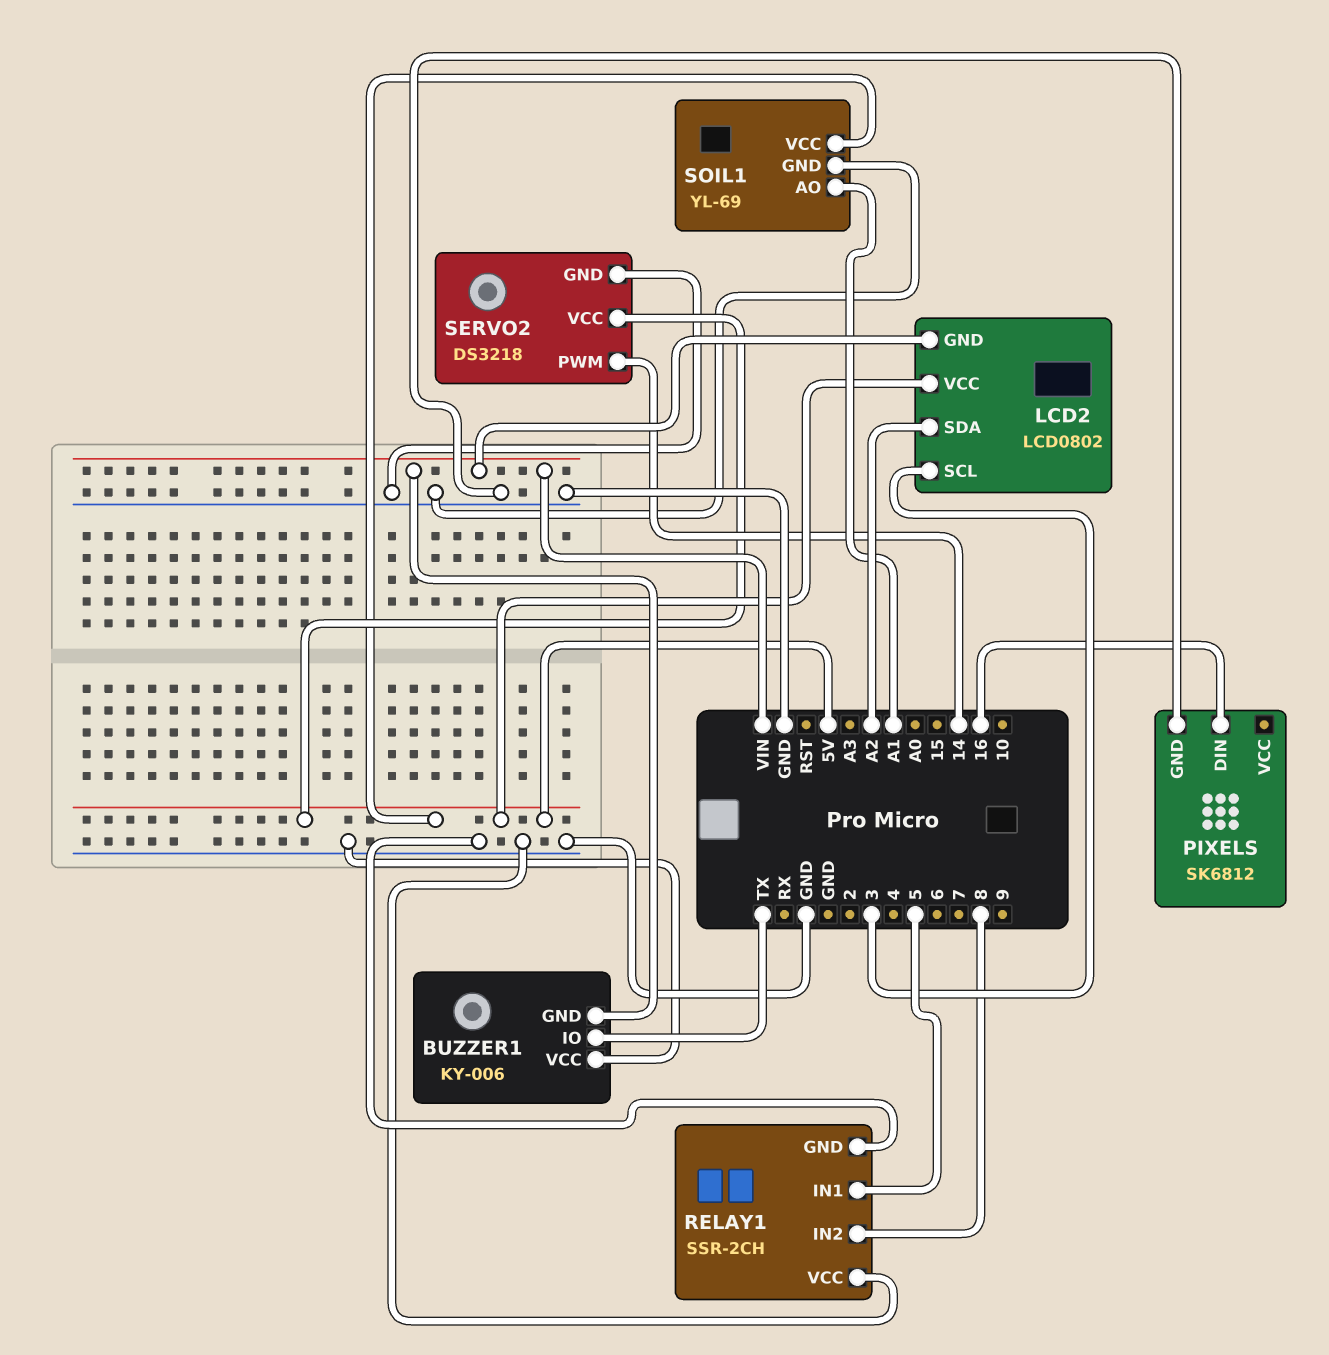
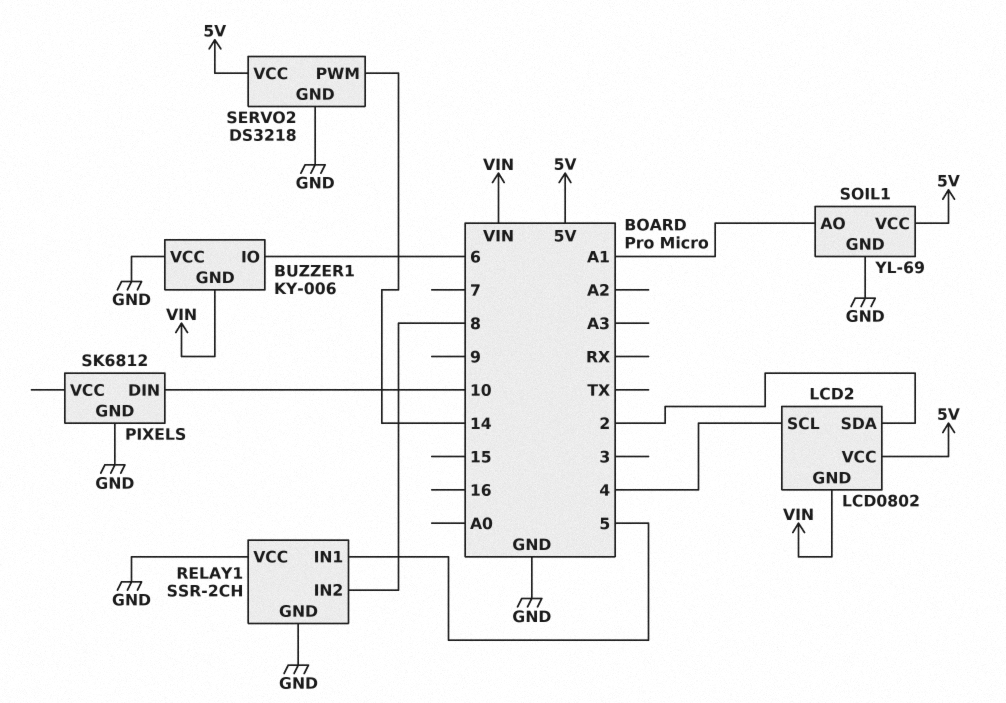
BUZZER1 pin IO: TX -> 6
LCD2 pin SCL: 3 -> 4
LCD2 pin SDA: A2 -> 2
PIXELS pin DIN: 16 -> 10

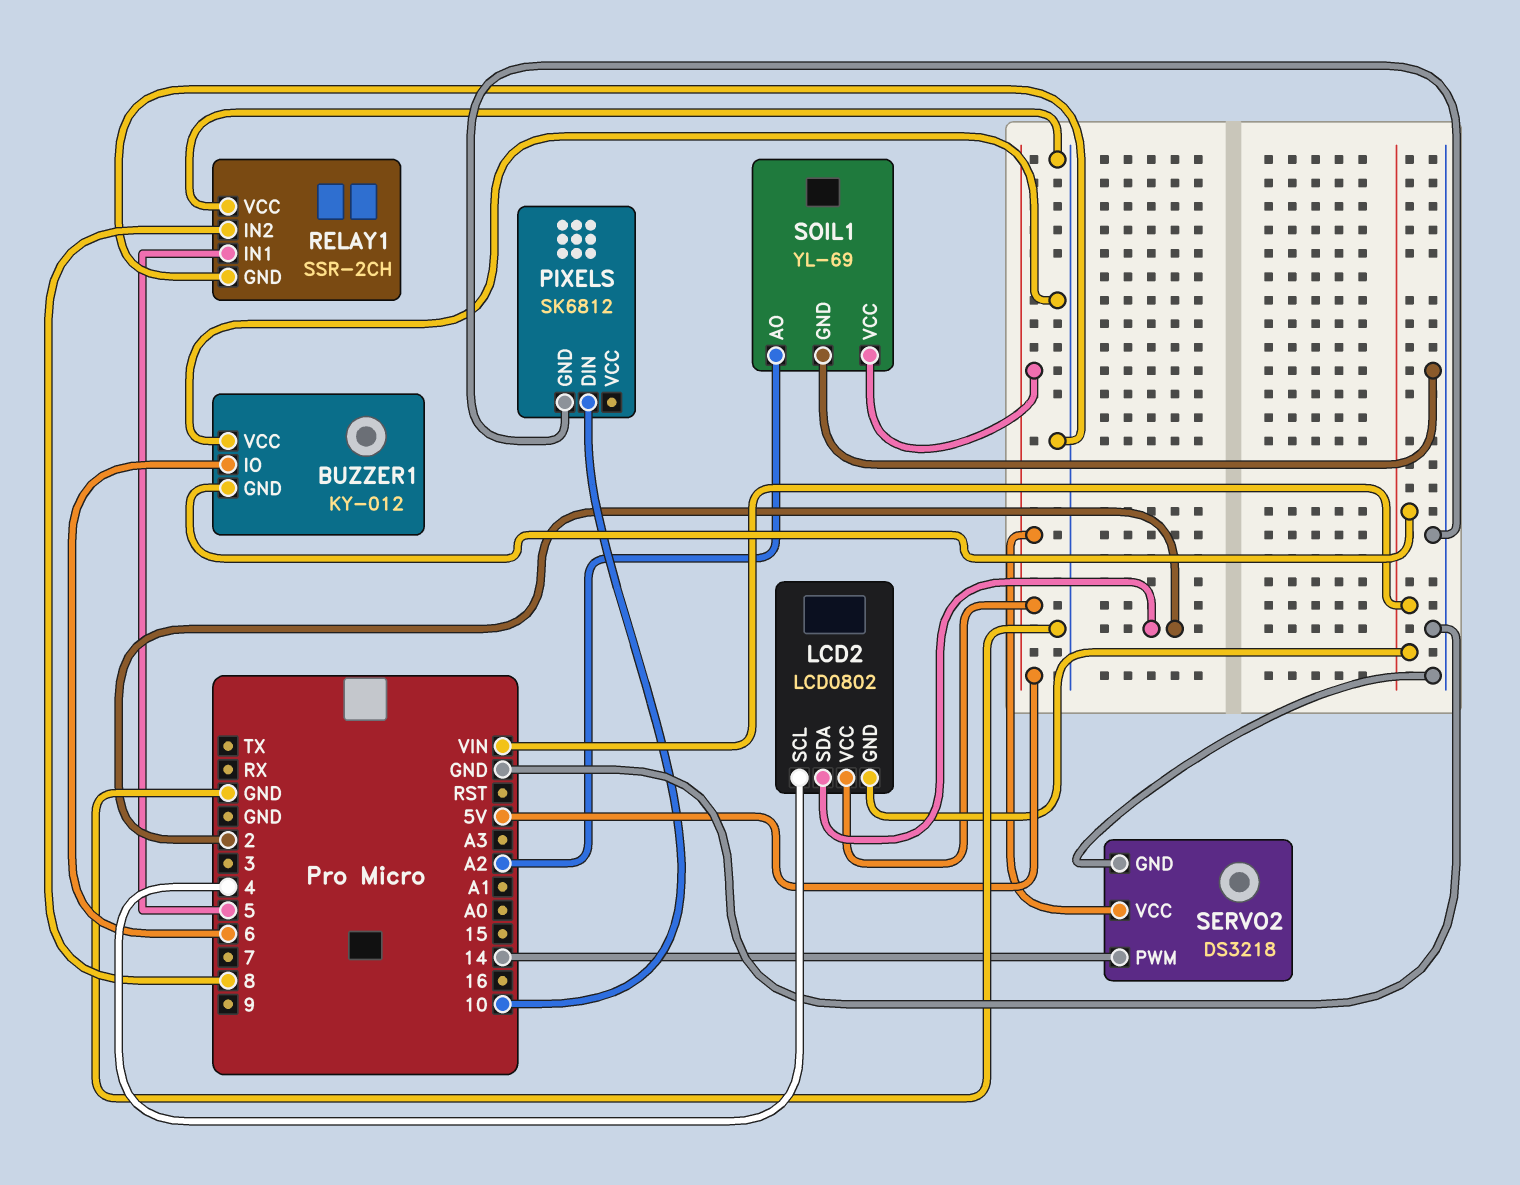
BUZZER1: KY-006 -> KY-012
SOIL1 pin AO: A1 -> A2

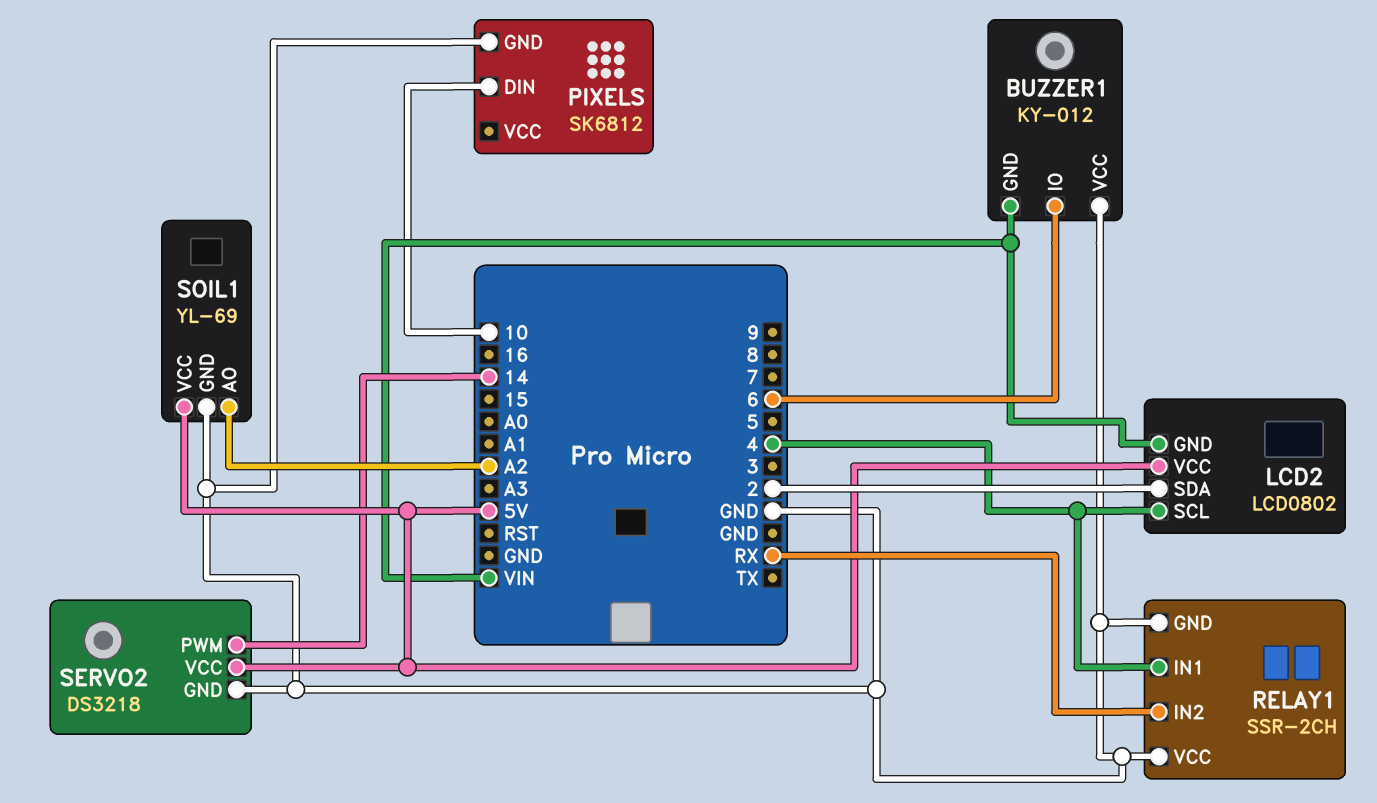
RELAY1 pin IN1: 5 -> 4
RELAY1 pin IN2: 8 -> RX

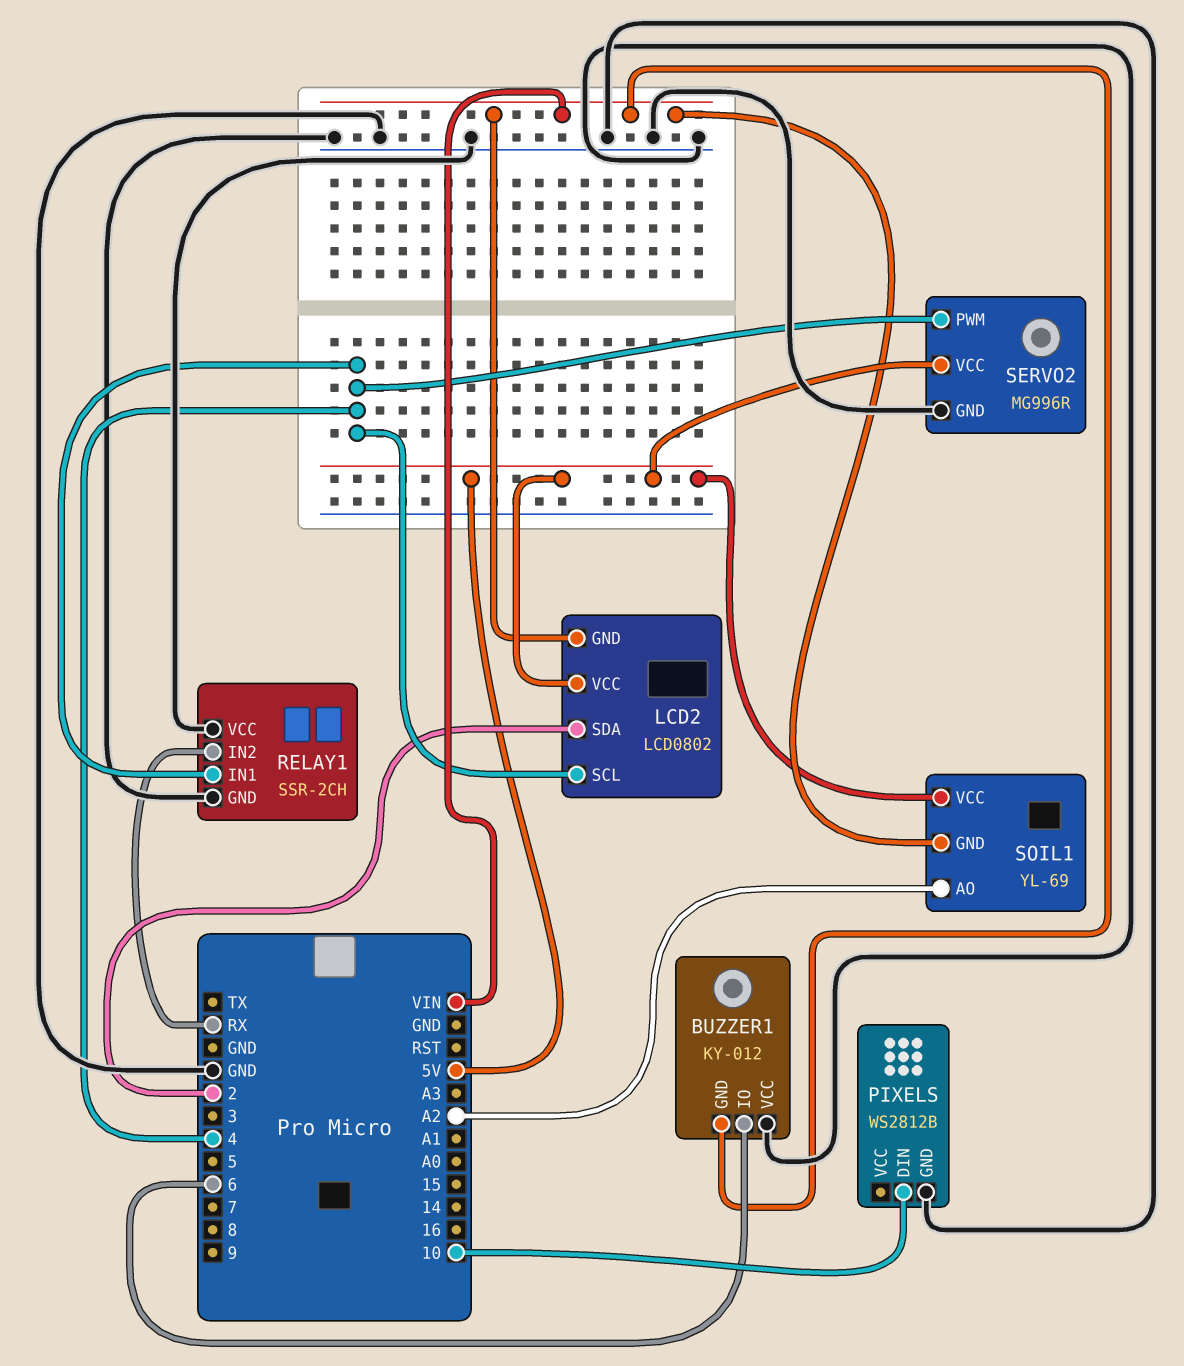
PIXELS: SK6812 -> WS2812B
SERVO2: DS3218 -> MG996R
SERVO2 pin PWM: 14 -> 4
SOIL1 pin GND: GND -> VIN

